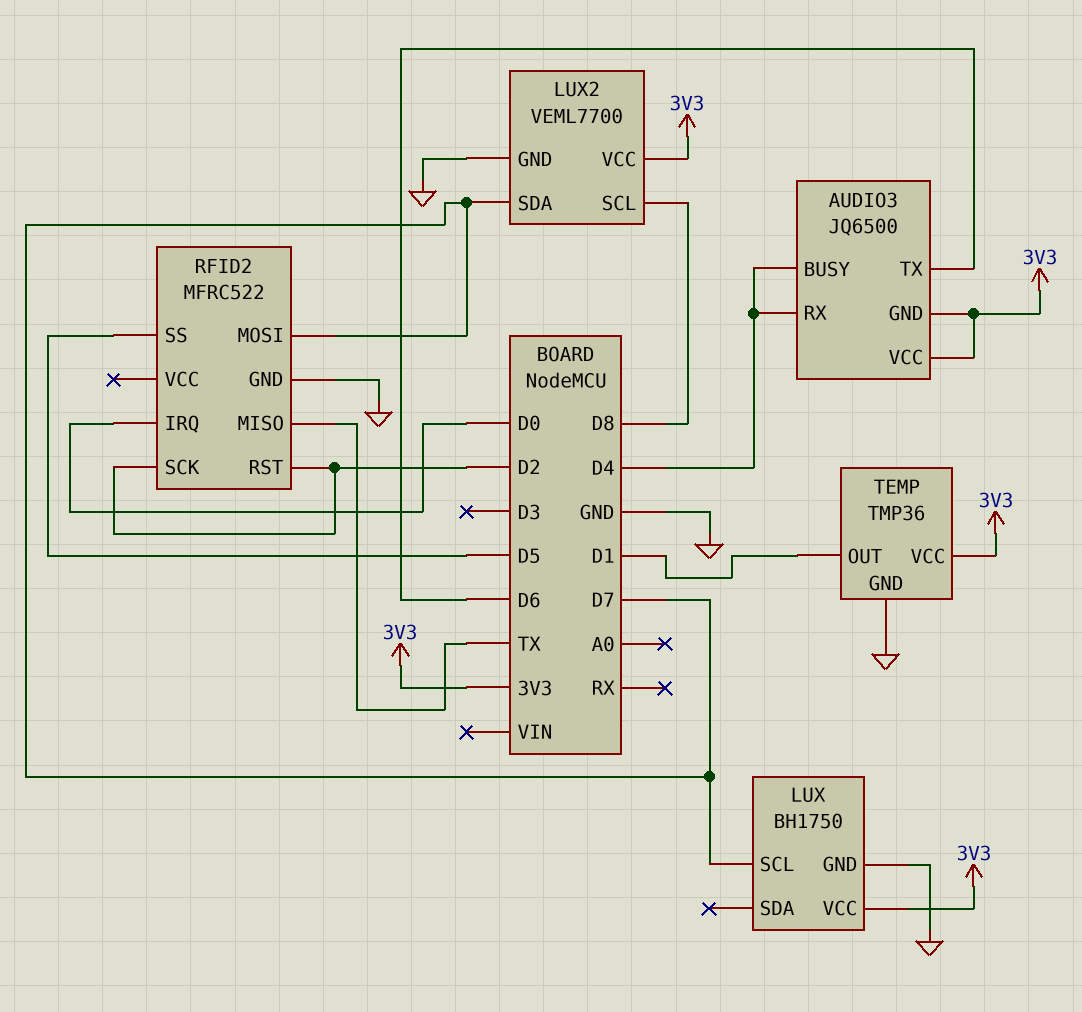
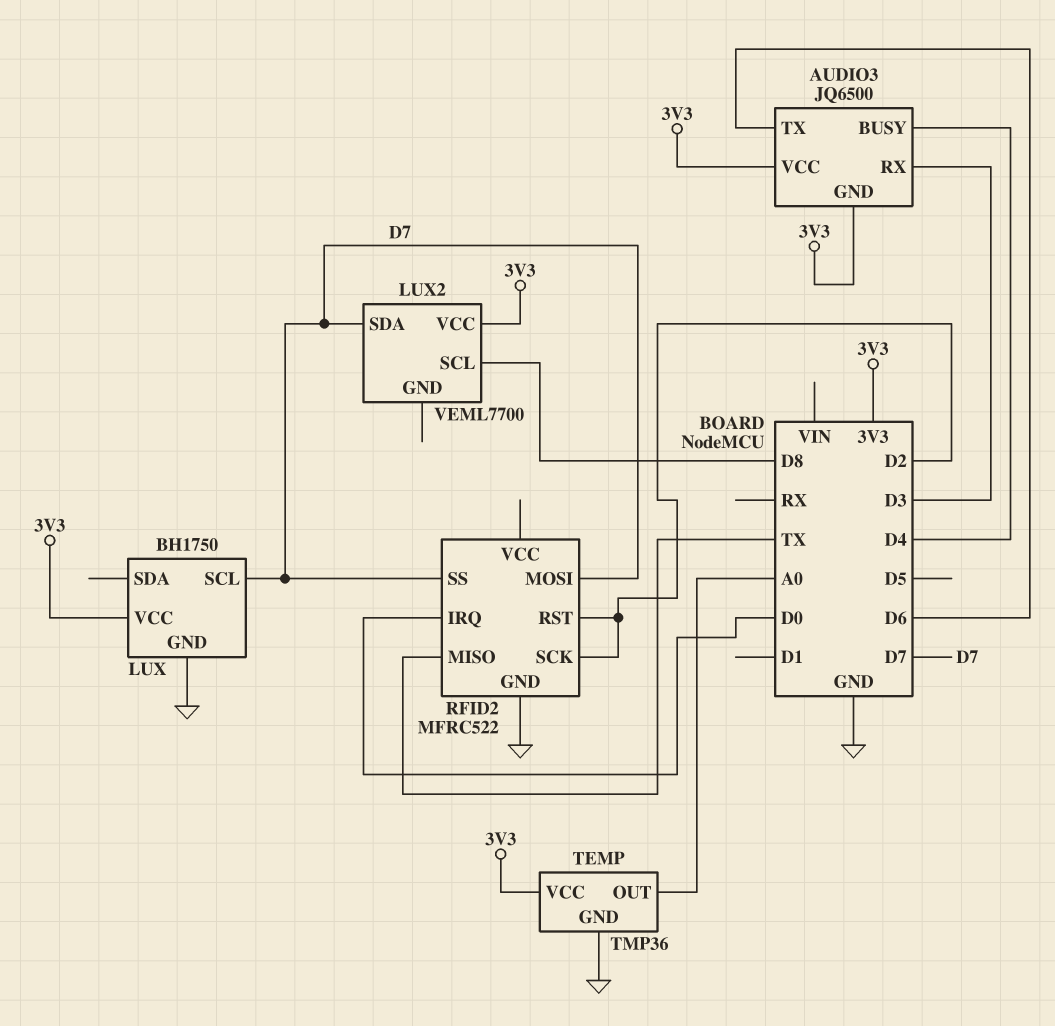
AUDIO3 pin RX: D4 -> D3
LUX2 pin GND: GND -> none
RFID2 pin SS: D5 -> D7
TEMP pin OUT: D1 -> A0

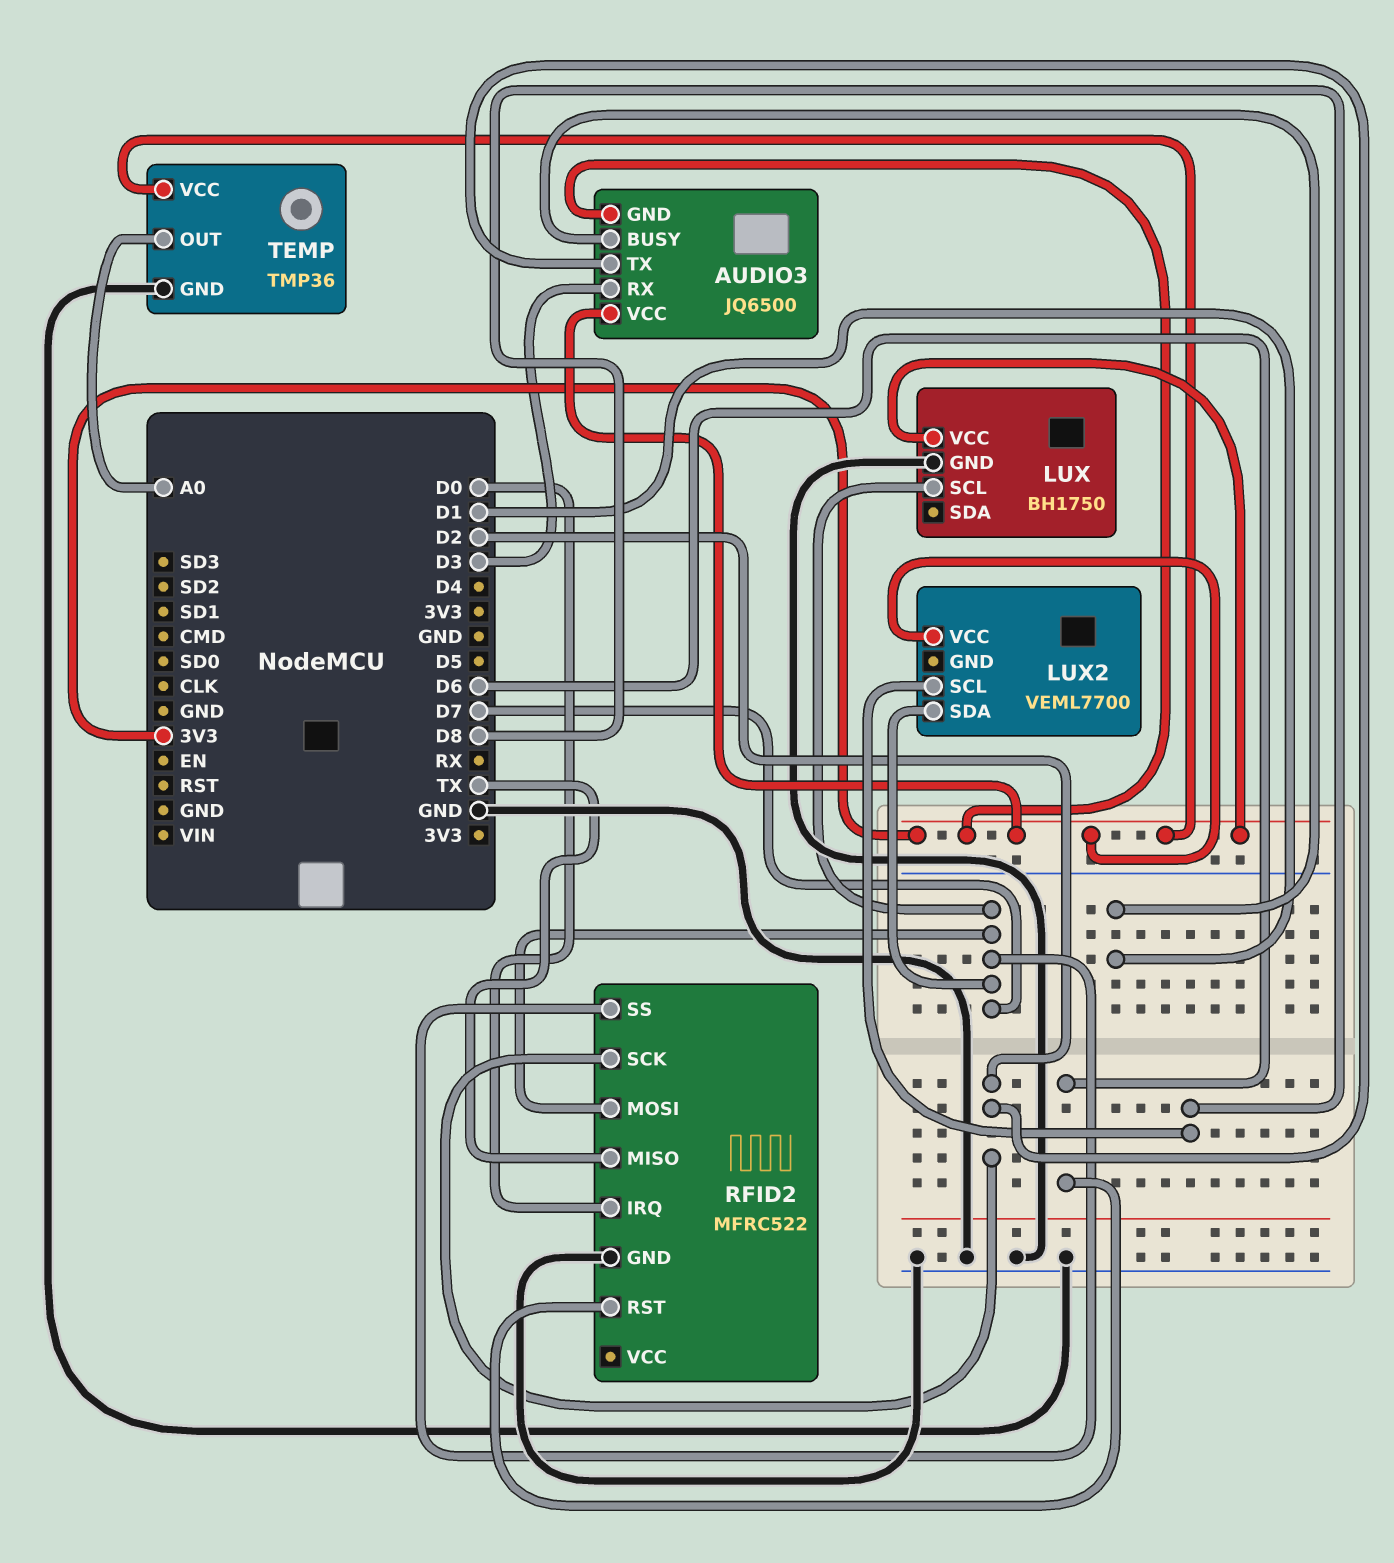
AUDIO3 pin BUSY: D4 -> D1
AUDIO3 pin TX: D6 -> D2
RFID2 pin RST: D2 -> D6

